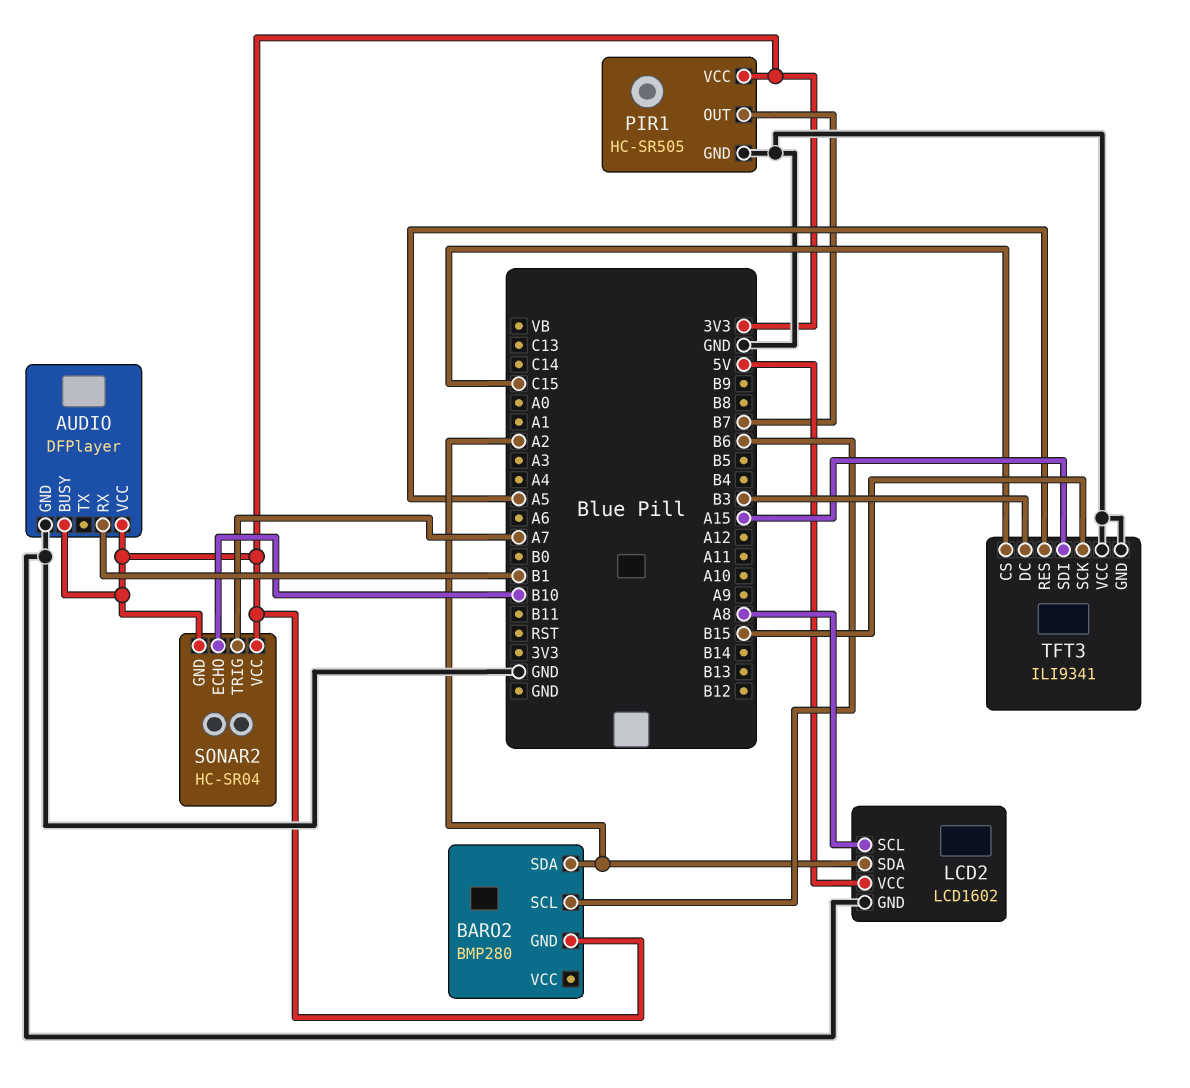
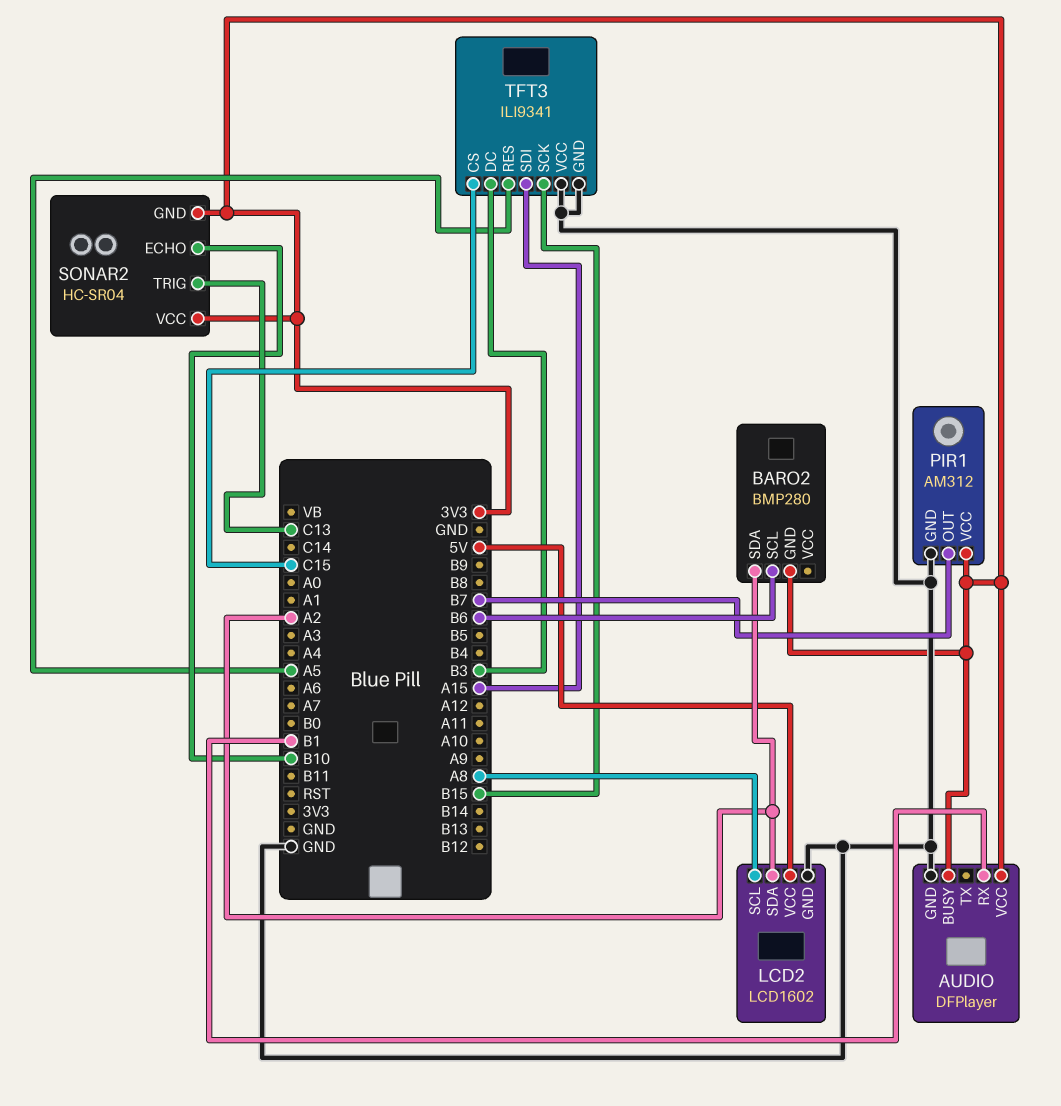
PIR1: HC-SR505 -> AM312
SONAR2 pin TRIG: A7 -> C13

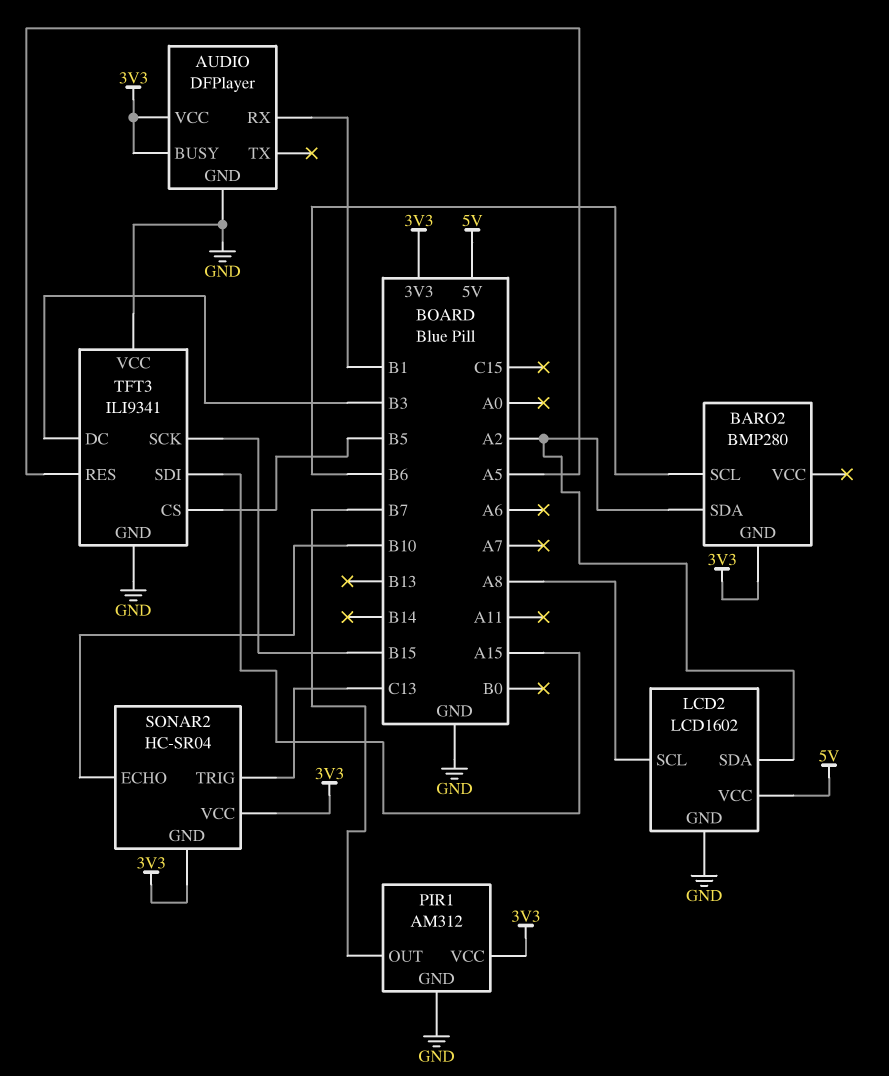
TFT3 pin CS: C15 -> B5

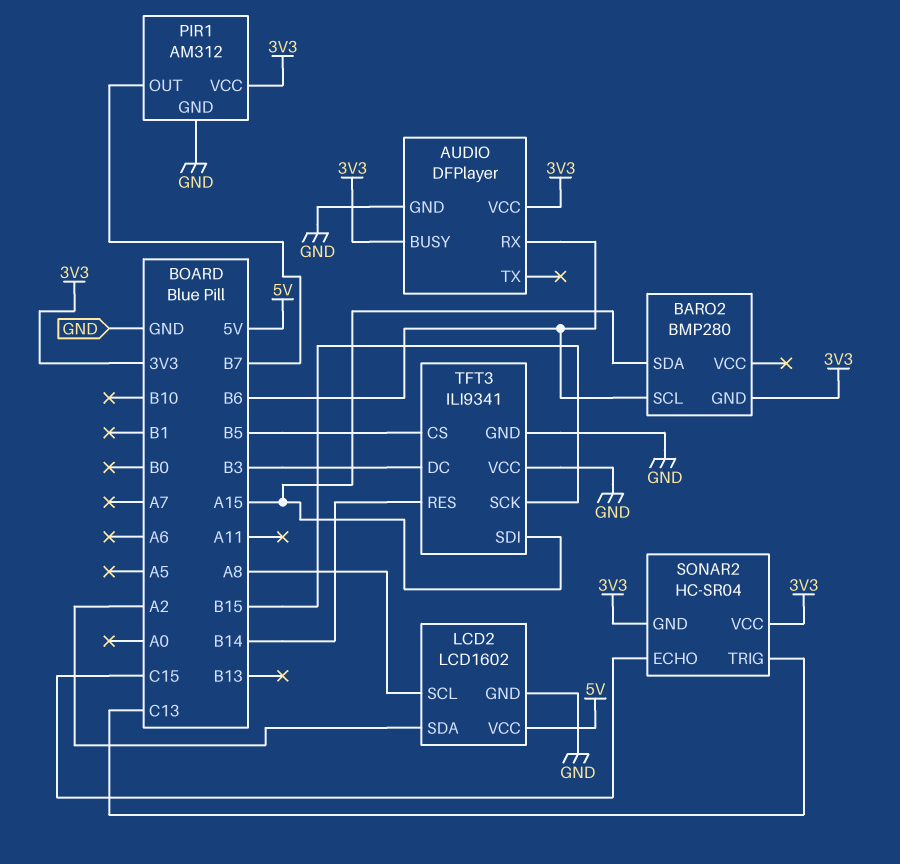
AUDIO pin RX: B1 -> B6
BARO2 pin SDA: A2 -> A15
SONAR2 pin ECHO: B10 -> C15
TFT3 pin RES: A5 -> B14

